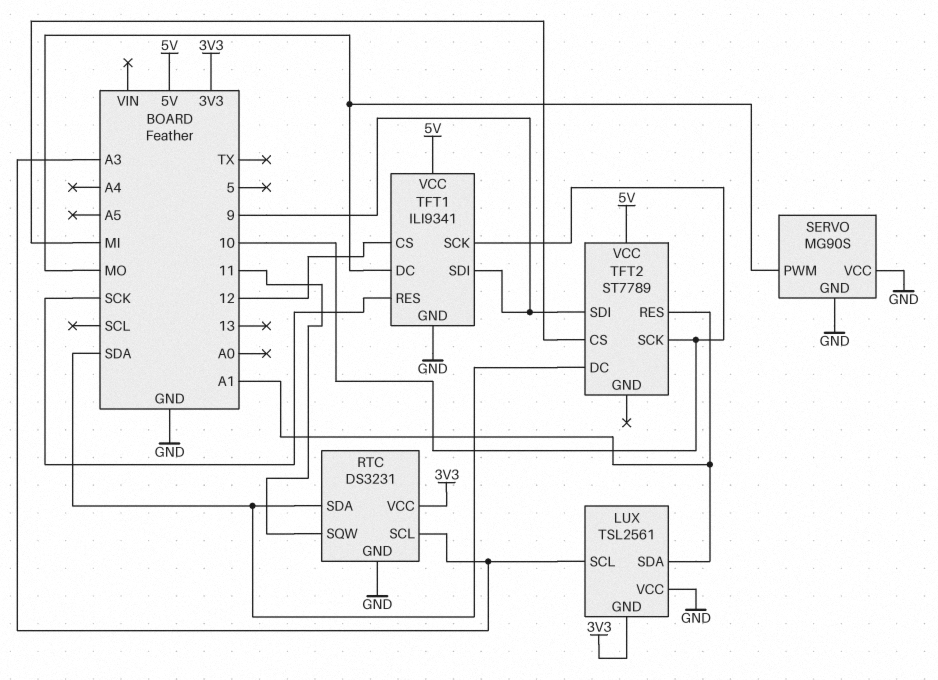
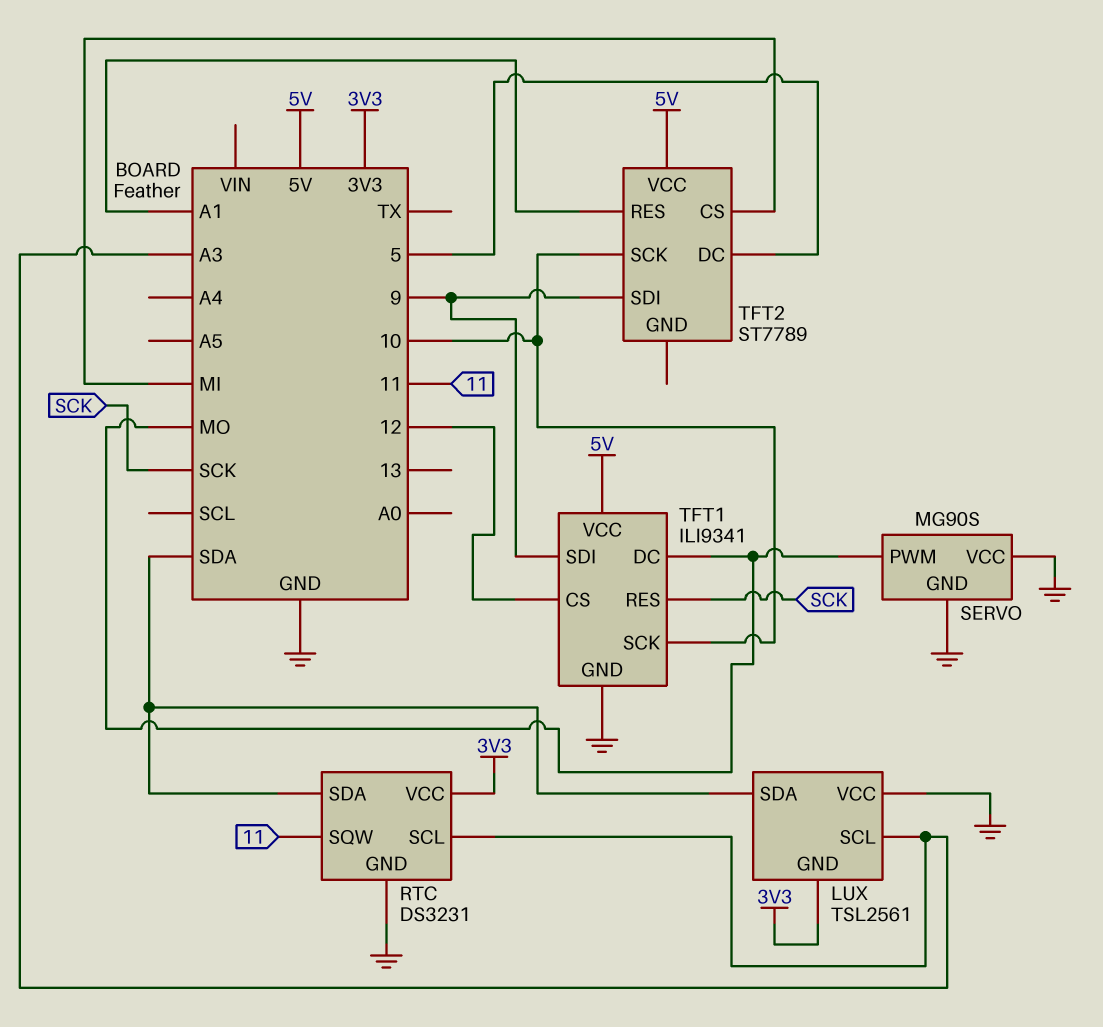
LUX pin SDA: A1 -> SDA
TFT2 pin DC: SDA -> 5

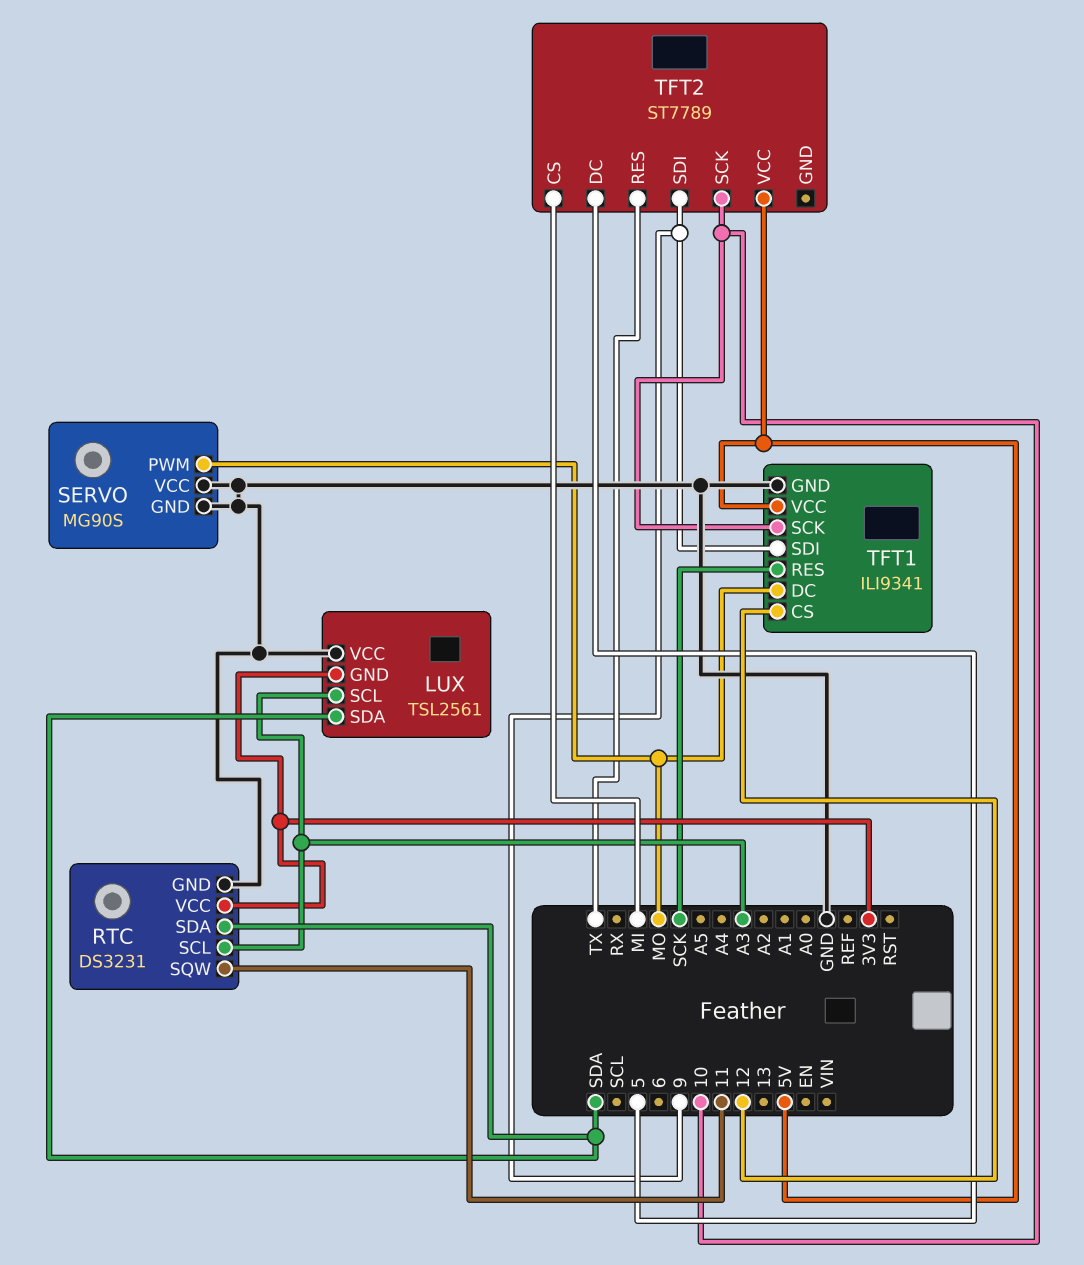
TFT2 pin RES: A1 -> TX

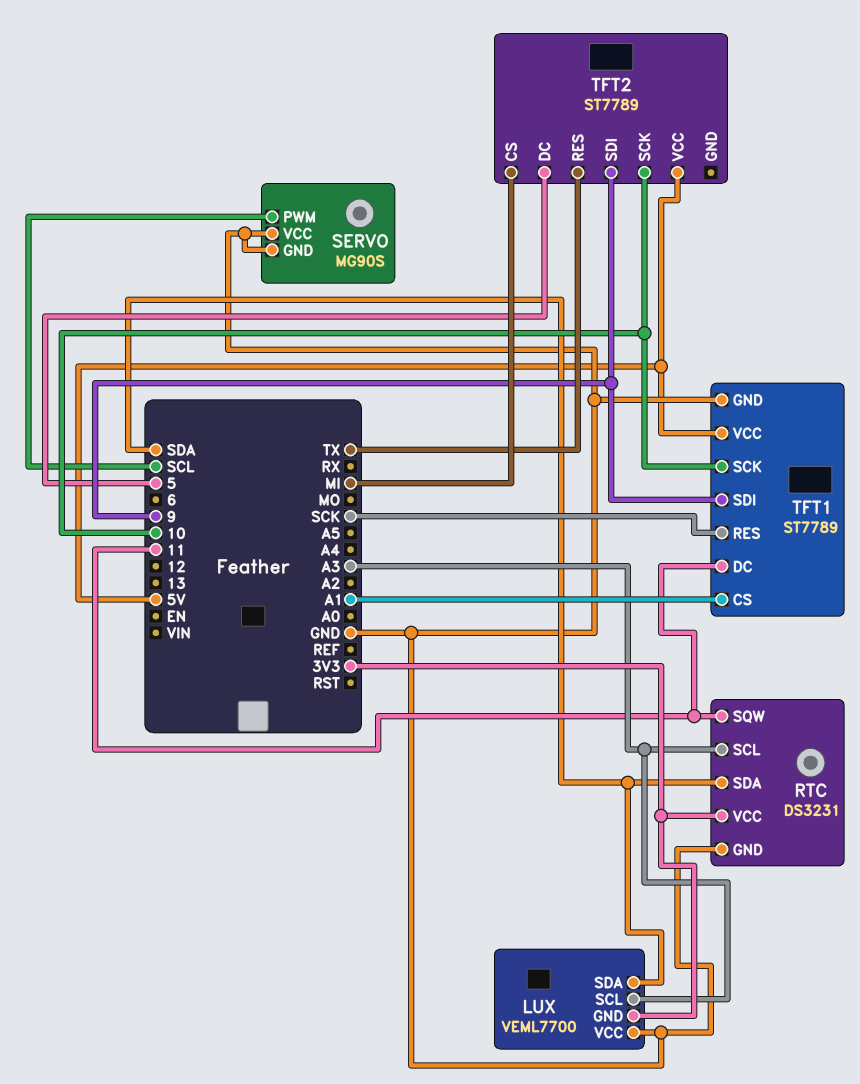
LUX: TSL2561 -> VEML7700
SERVO pin PWM: MO -> SCL
TFT1: ILI9341 -> ST7789
TFT1 pin CS: 12 -> A1
TFT1 pin DC: MO -> 11

